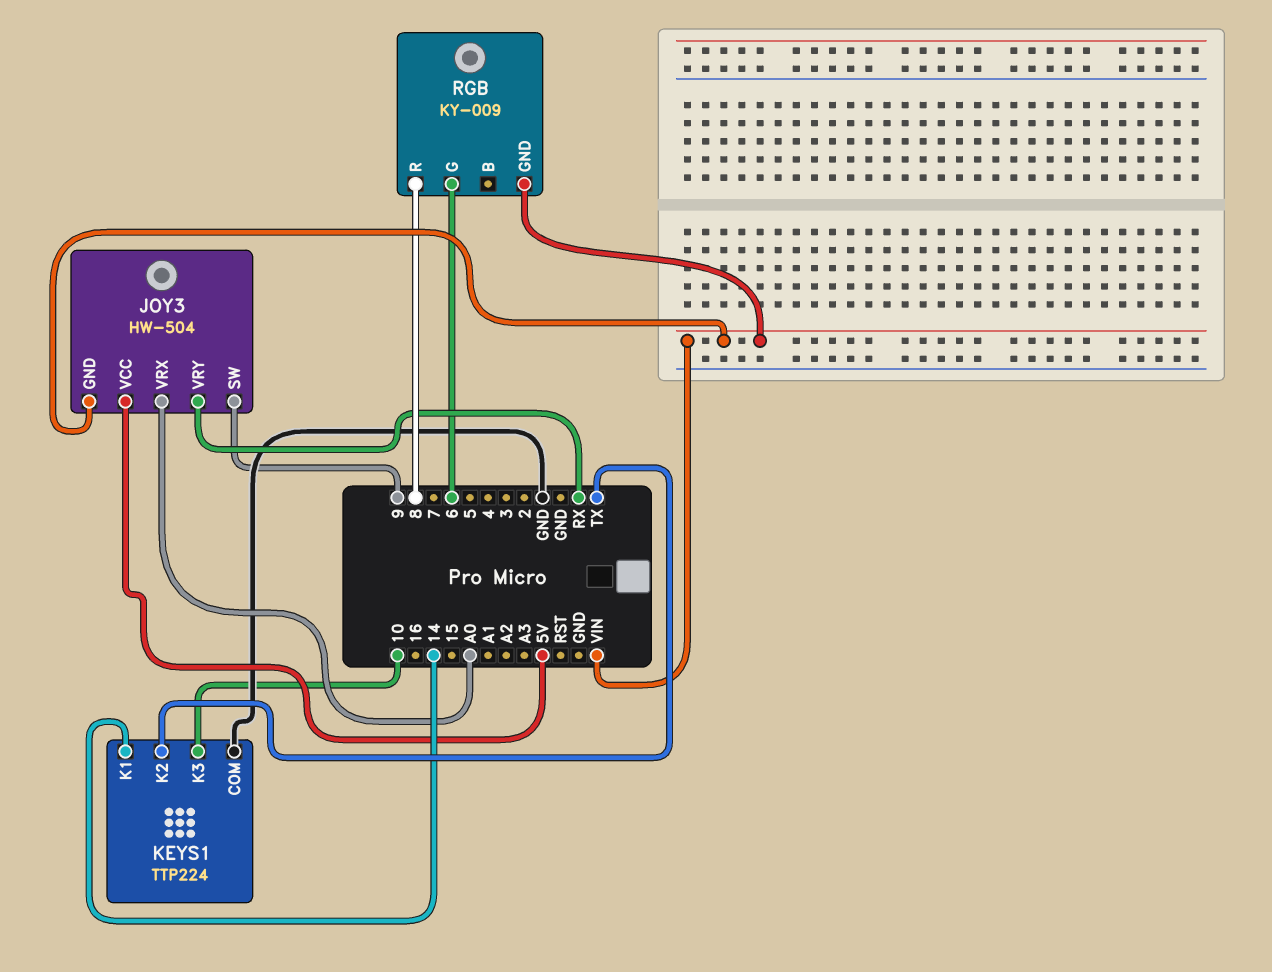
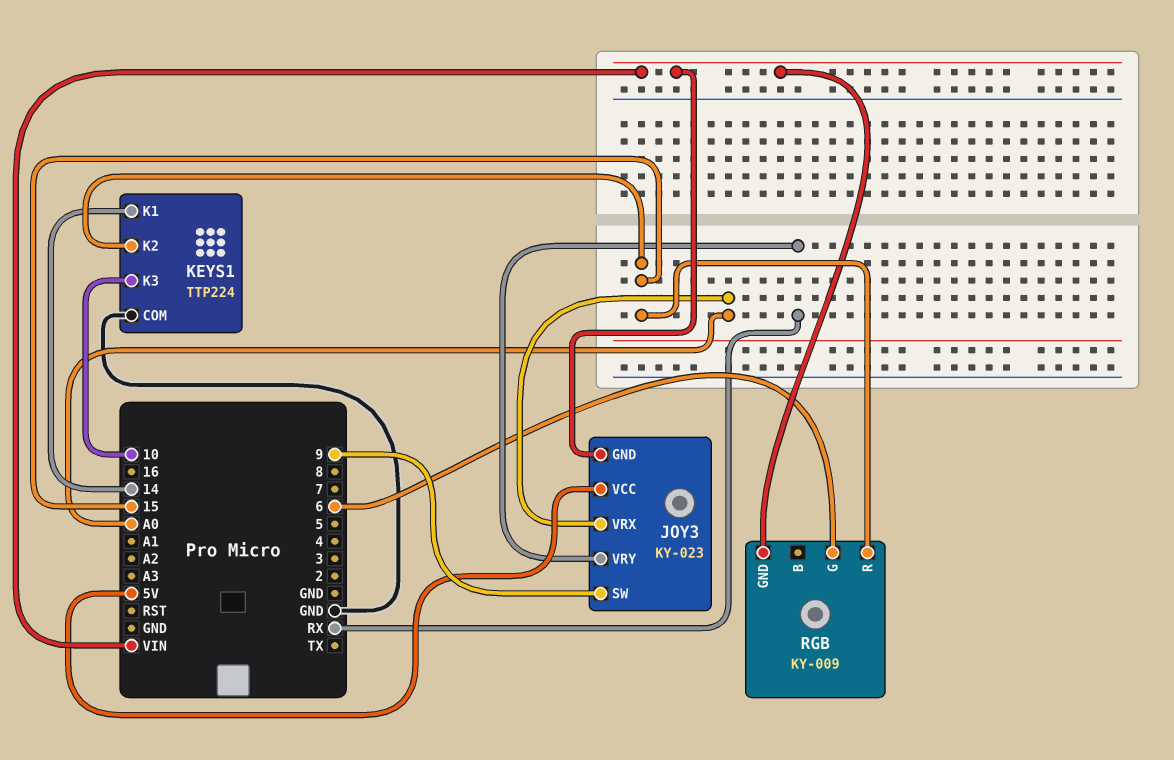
JOY3: HW-504 -> KY-023
KEYS1 pin K2: TX -> 15
RGB pin R: 8 -> 15

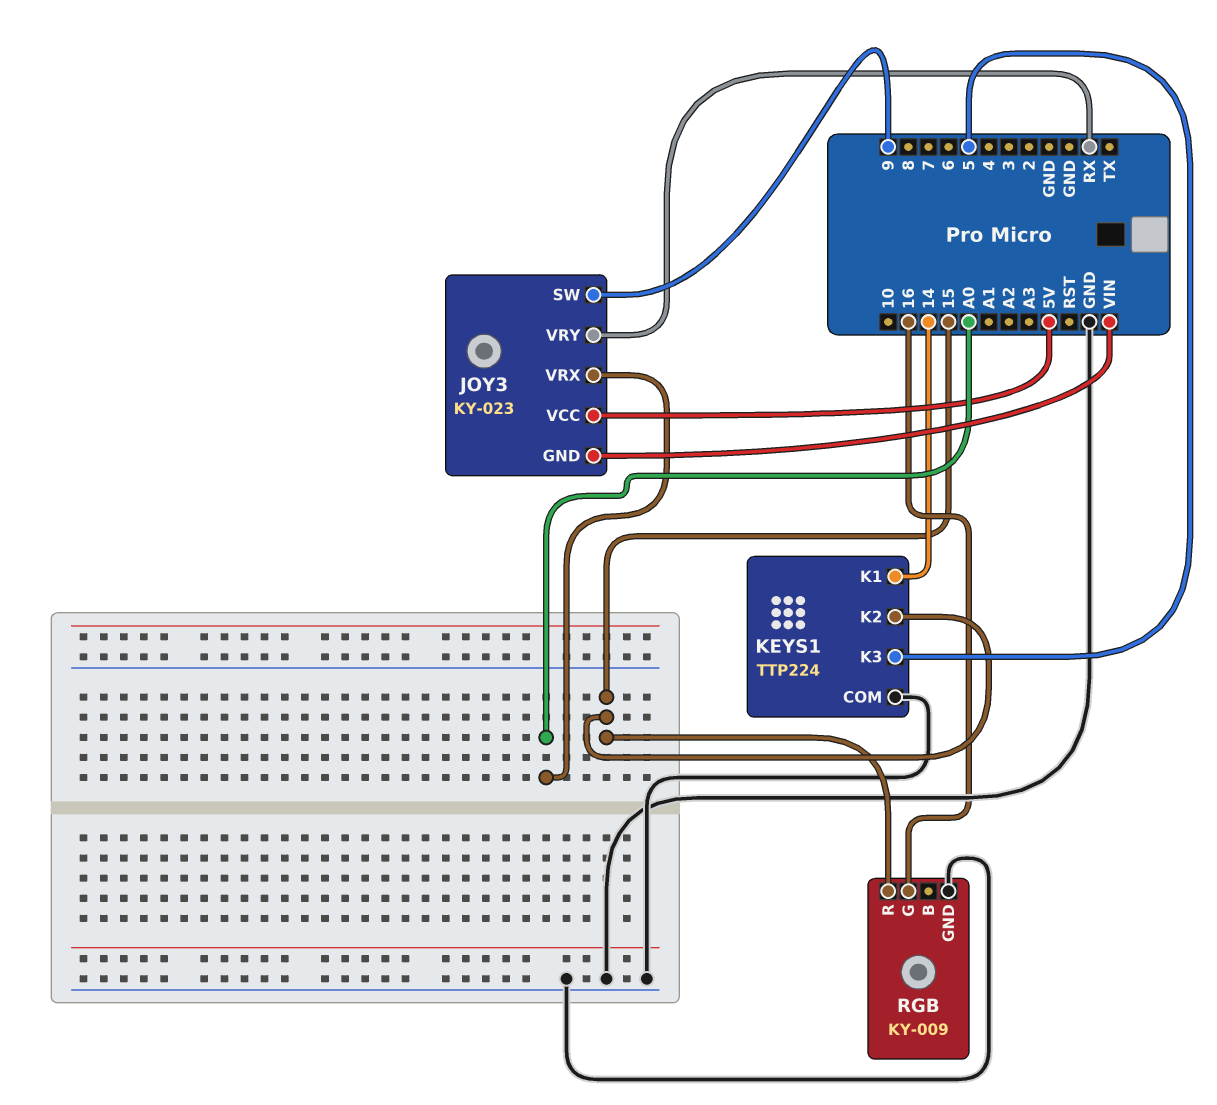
KEYS1 pin K3: 10 -> 5
RGB pin G: 6 -> 16
RGB pin GND: VIN -> GND

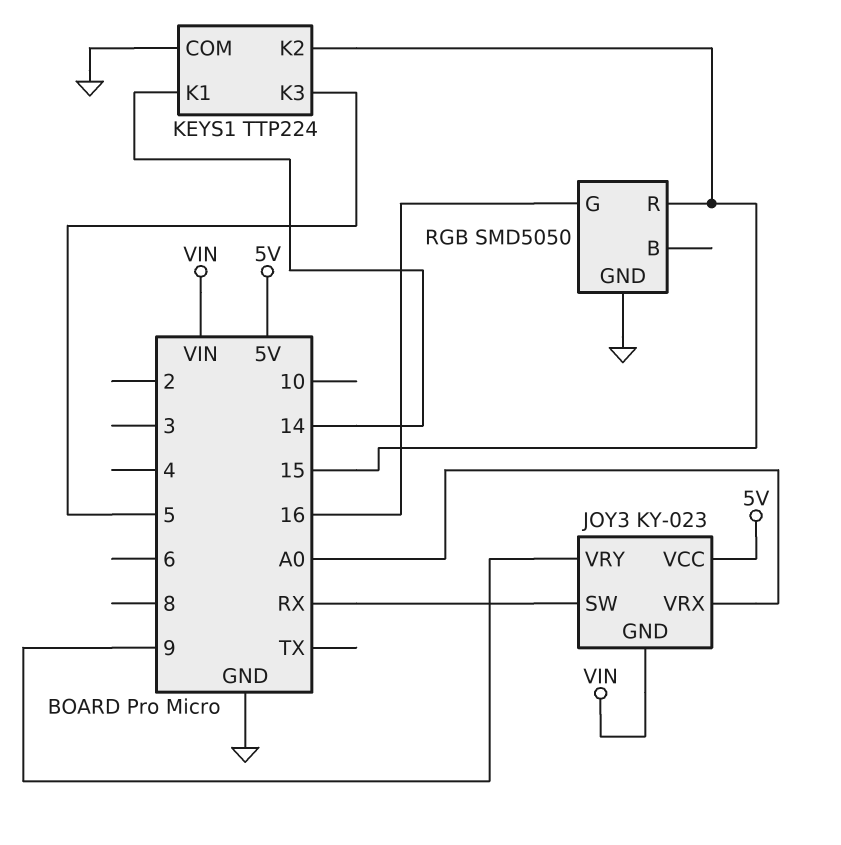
JOY3 pin SW: 9 -> RX
JOY3 pin VRY: RX -> 9
RGB: KY-009 -> SMD5050

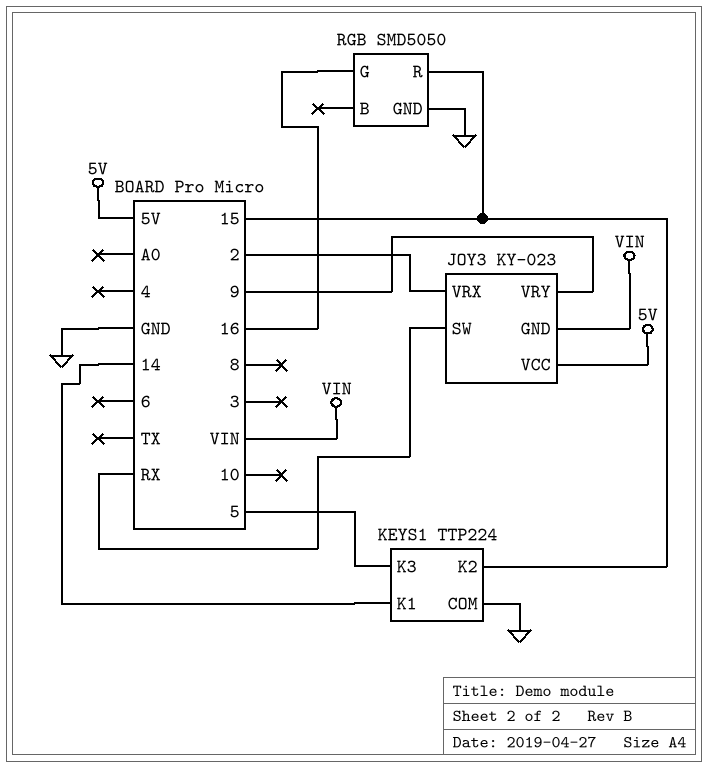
JOY3 pin VRX: A0 -> 2

